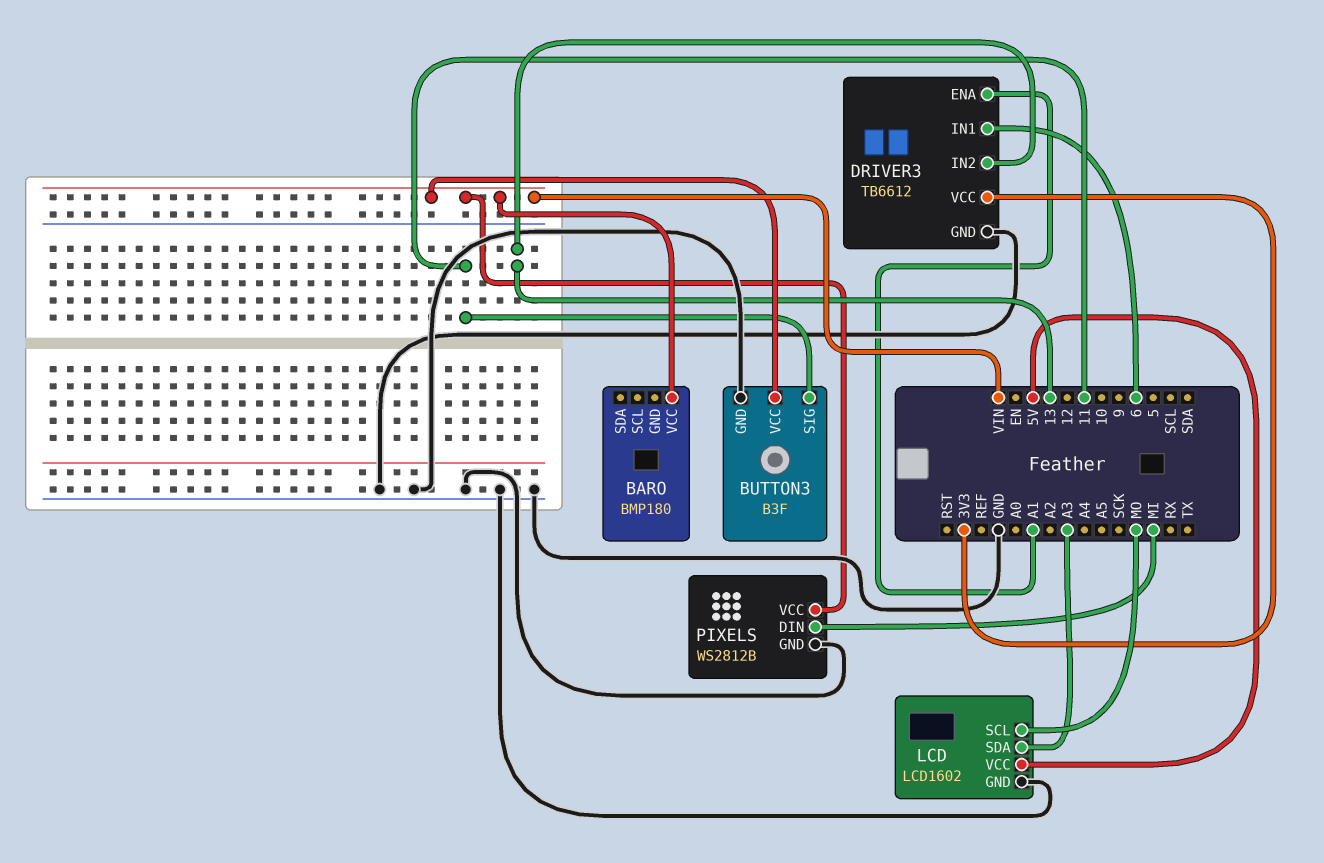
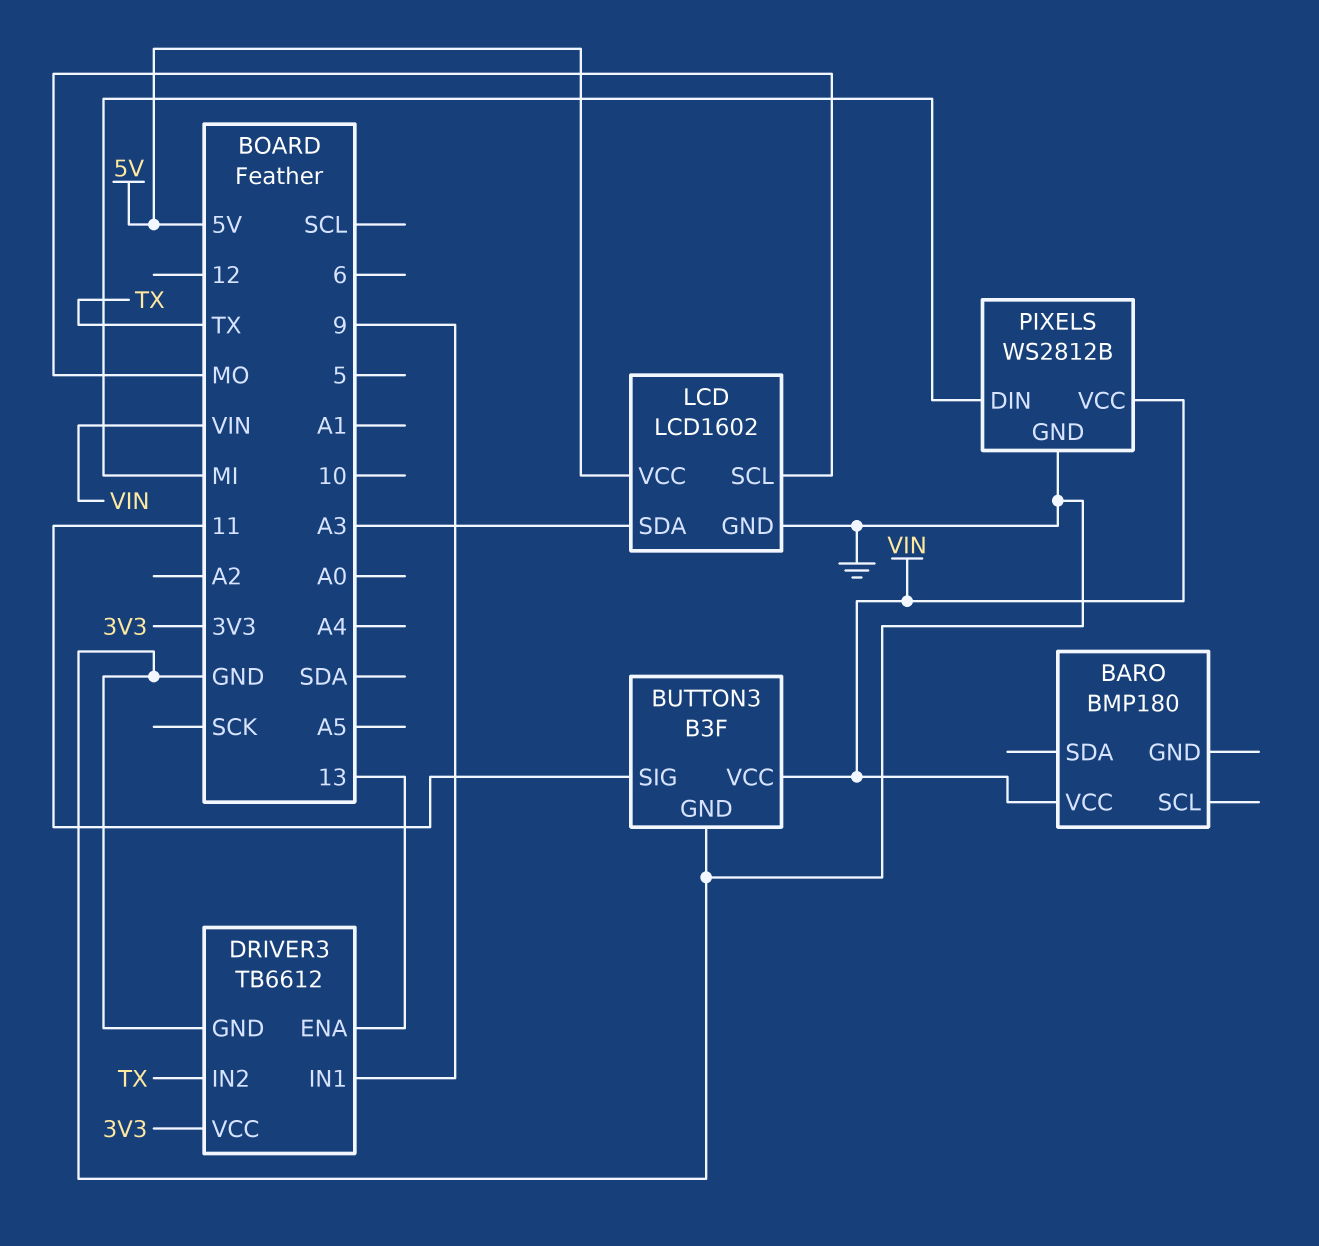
DRIVER3 pin ENA: A1 -> 13
DRIVER3 pin IN1: 6 -> 9
DRIVER3 pin IN2: 13 -> TX

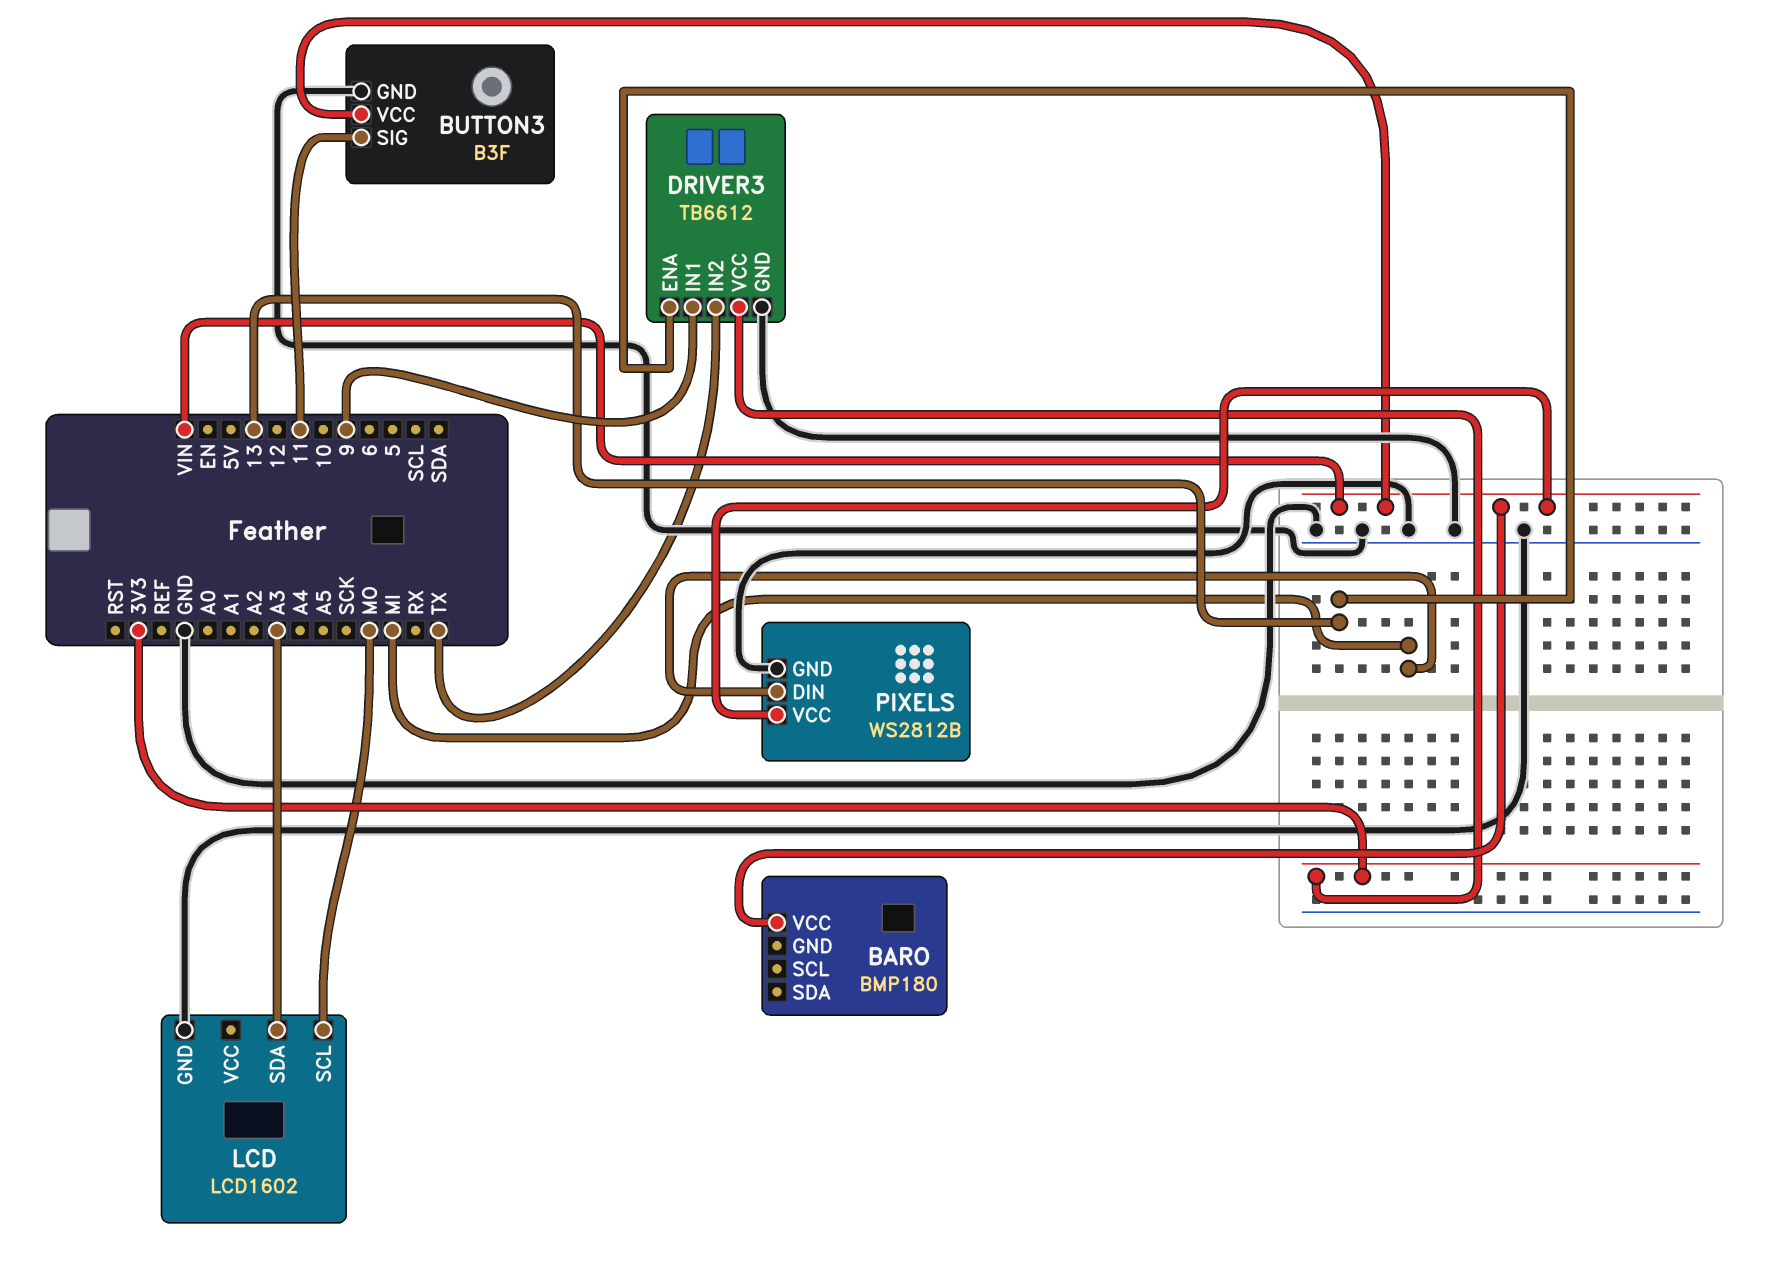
LCD pin VCC: 5V -> none

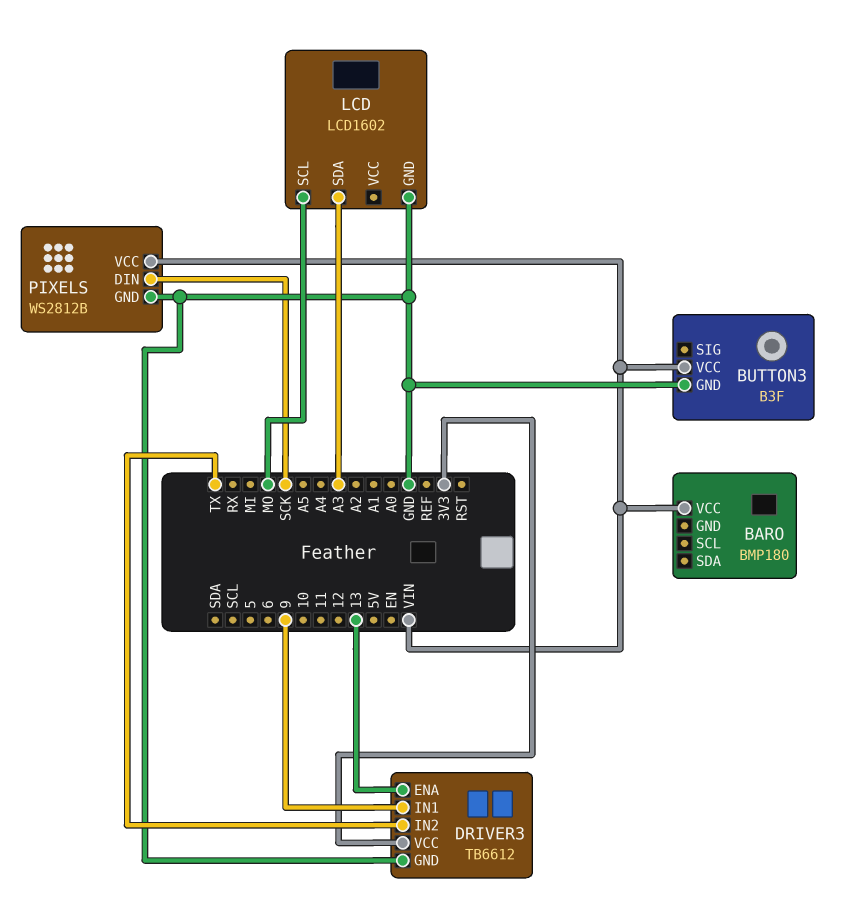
BUTTON3 pin SIG: 11 -> none
PIXELS pin DIN: MI -> SCK

